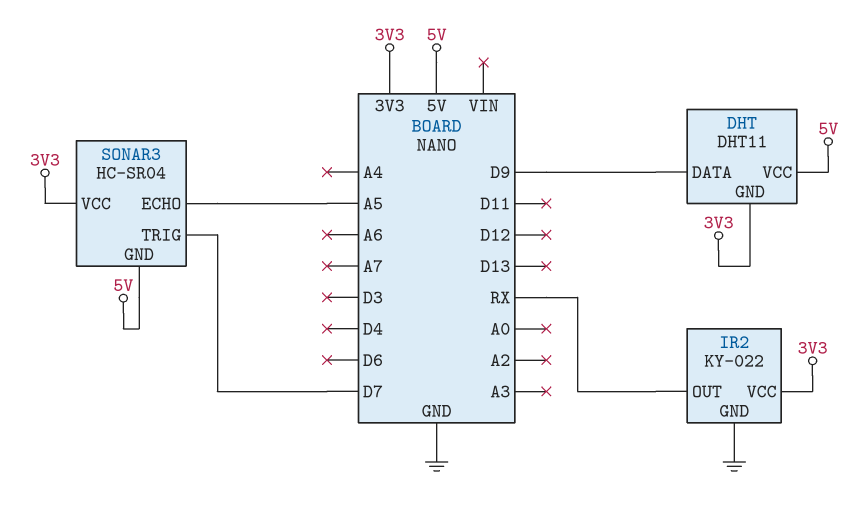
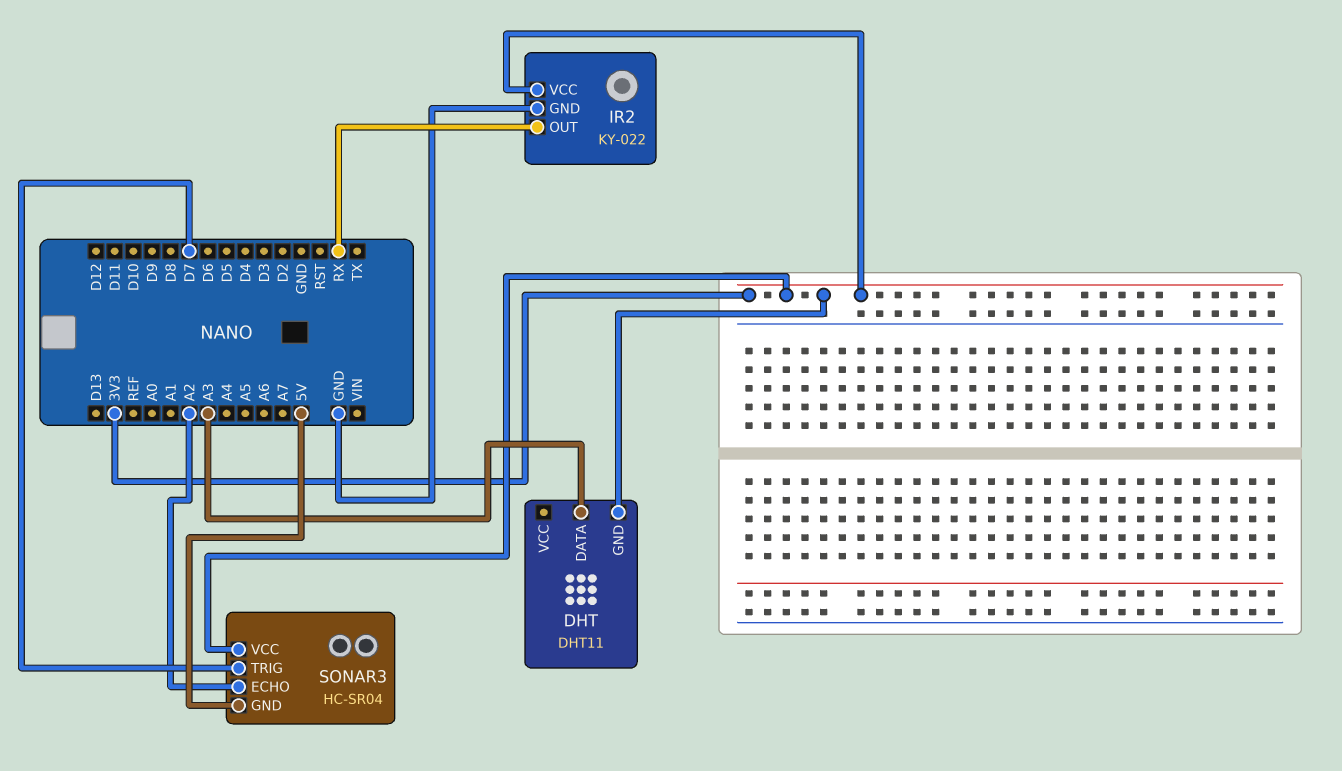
DHT pin DATA: D9 -> A3
DHT pin VCC: 5V -> none
SONAR3 pin ECHO: A5 -> A2

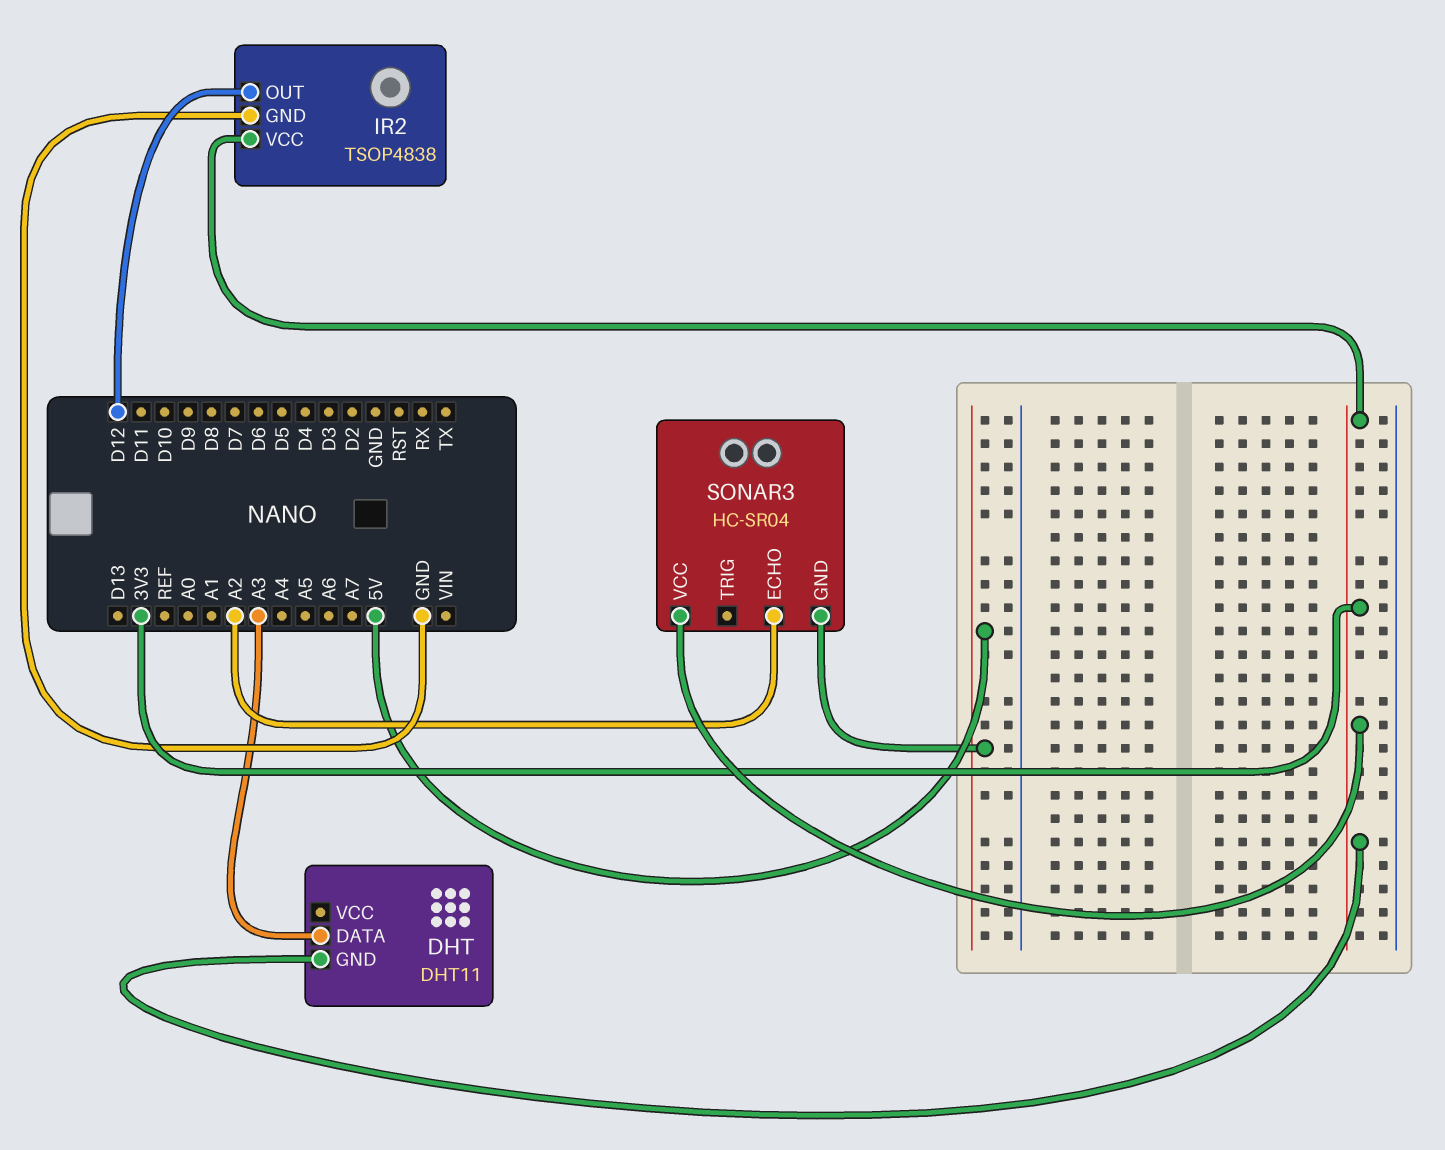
IR2: KY-022 -> TSOP4838
IR2 pin OUT: RX -> D12
SONAR3 pin TRIG: D7 -> none

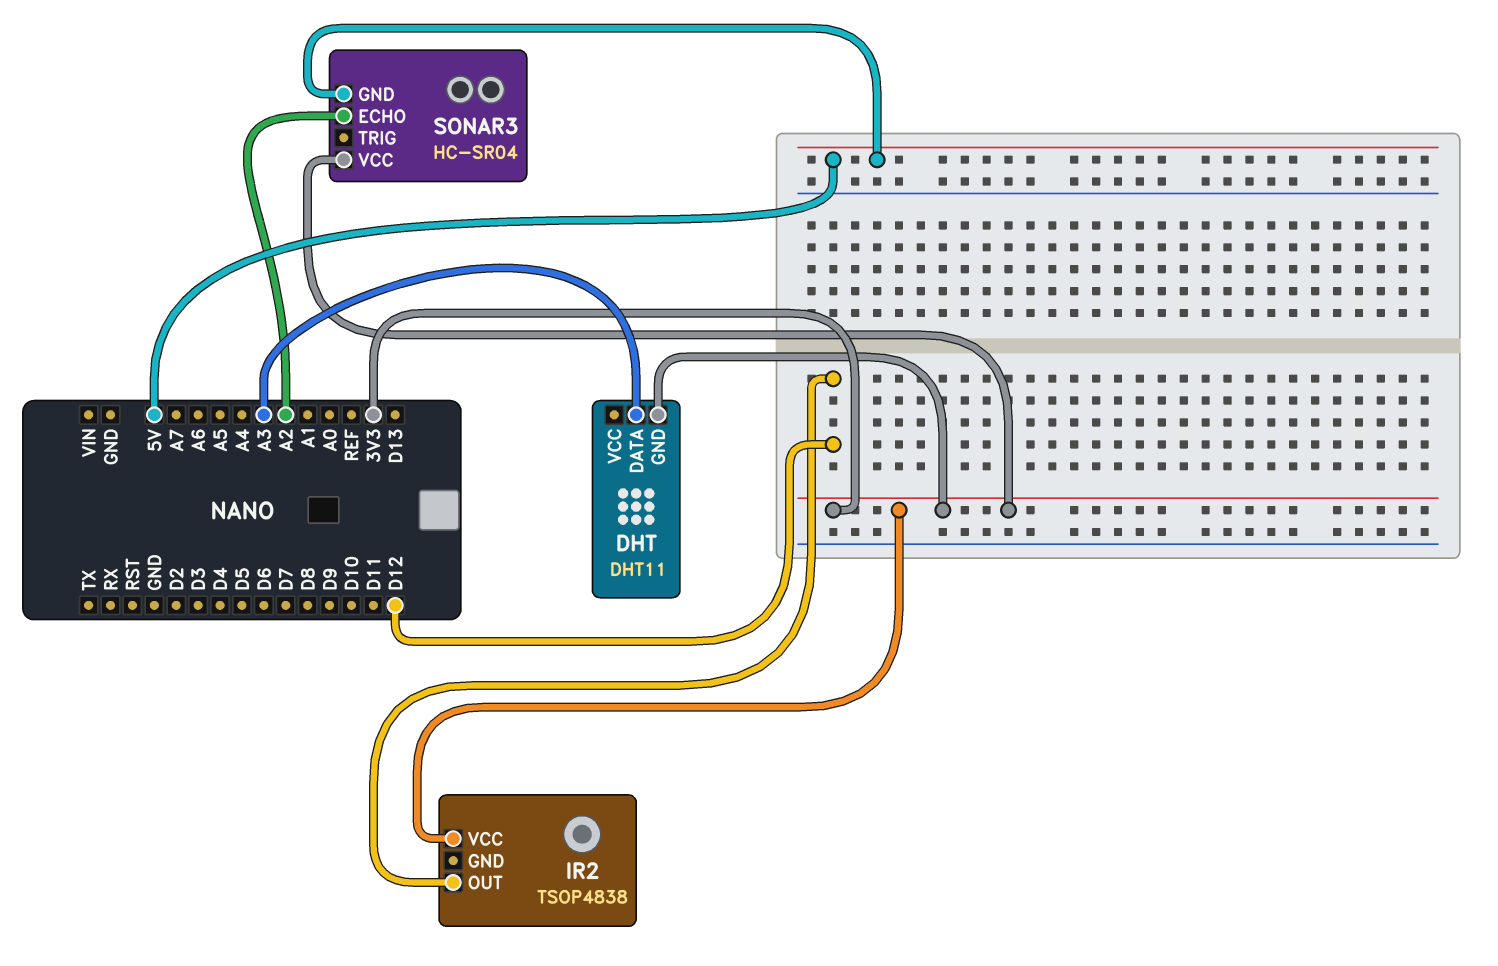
IR2 pin GND: GND -> none

